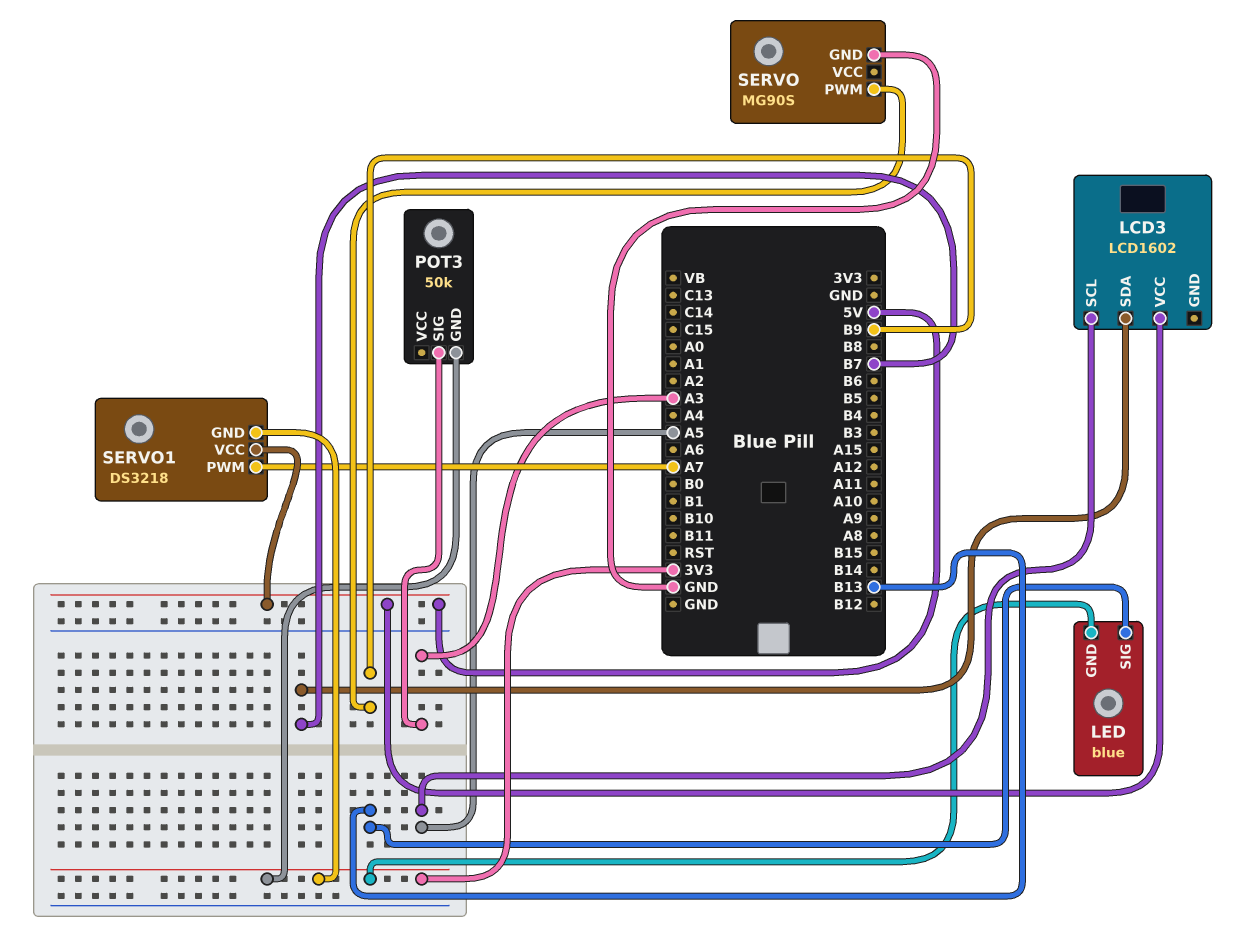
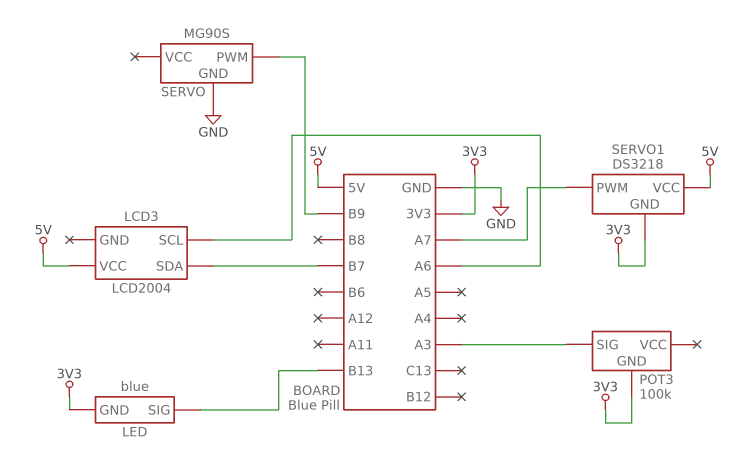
LCD3: LCD1602 -> LCD2004
LCD3 pin SCL: A5 -> A6
POT3: 50k -> 100k

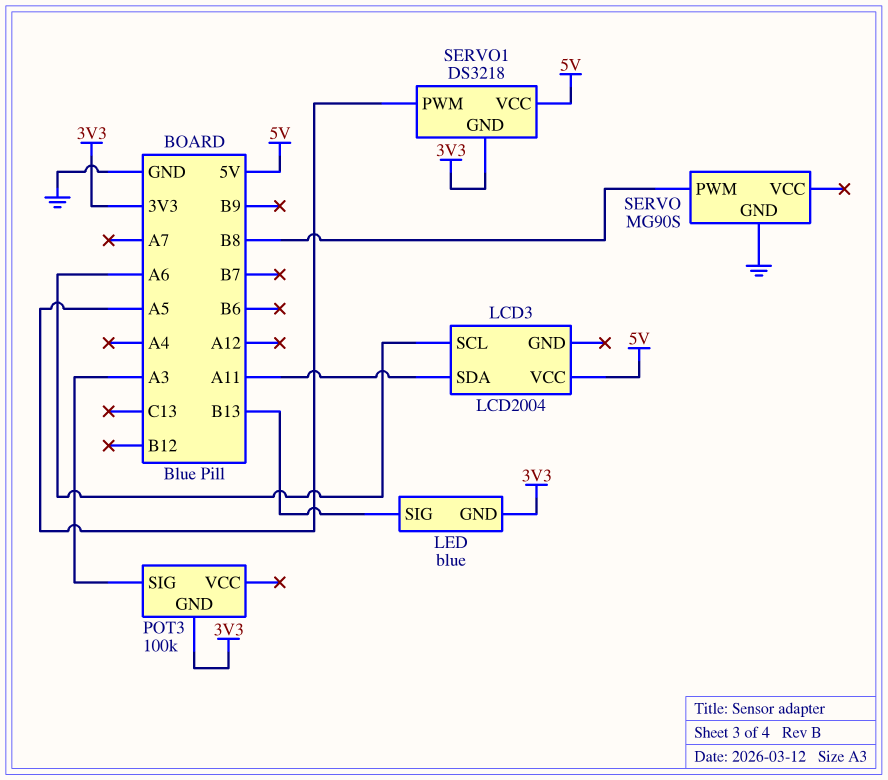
LCD3 pin SDA: B7 -> A11
SERVO pin PWM: B9 -> B8
SERVO1 pin PWM: A7 -> A5

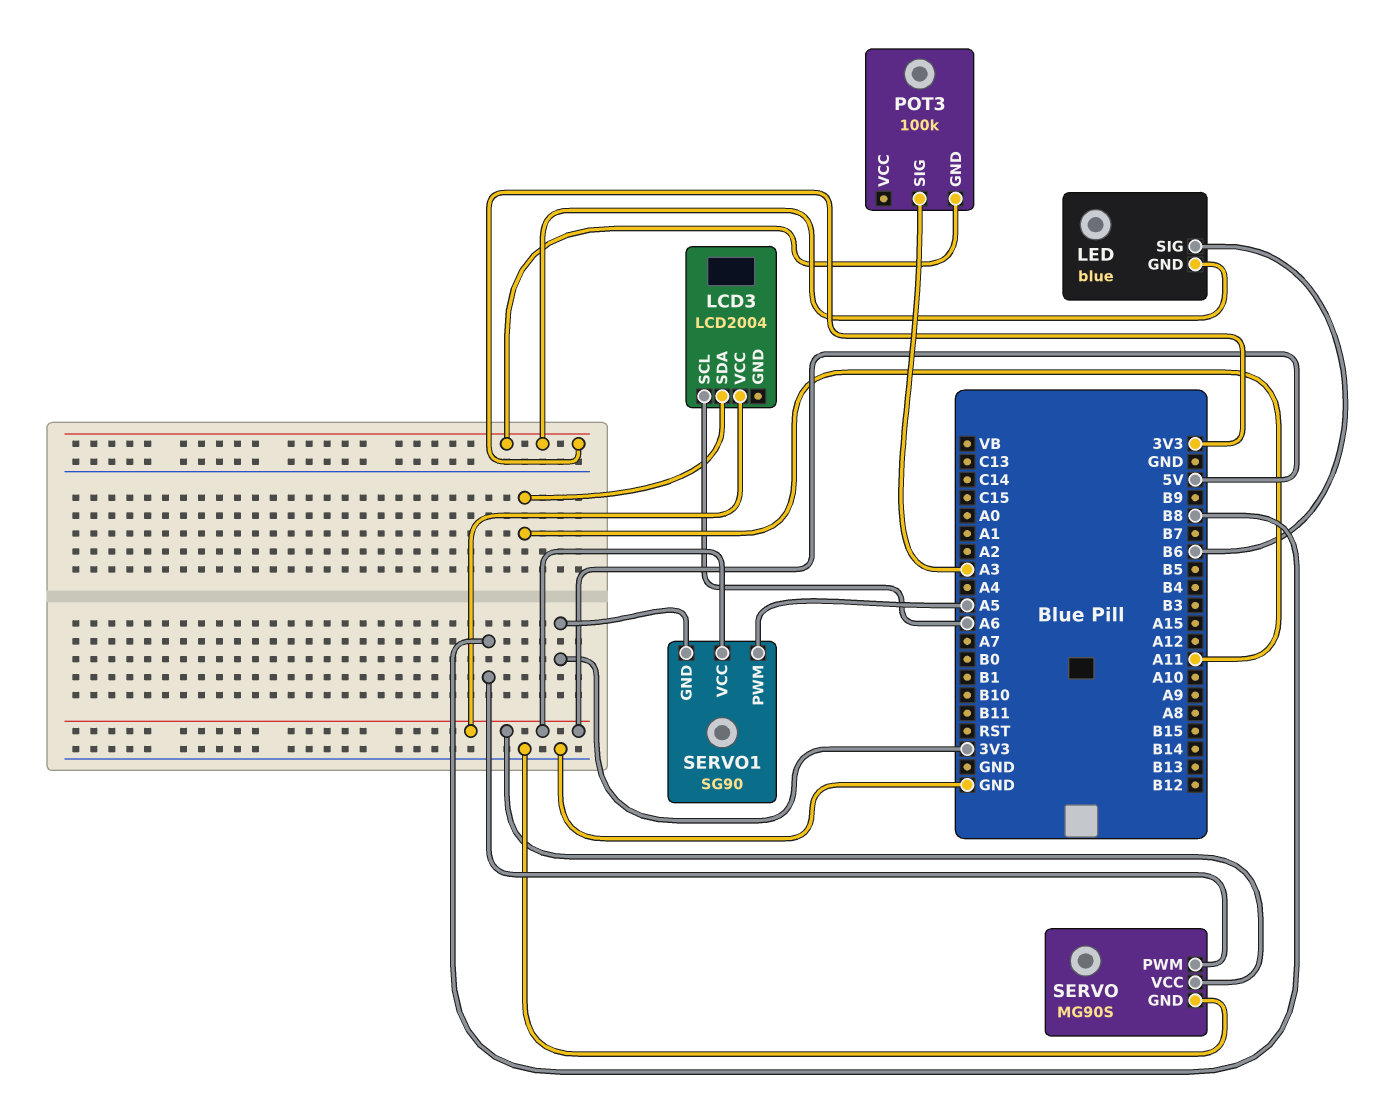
LED pin SIG: B13 -> B6
SERVO pin VCC: none -> 5V
SERVO1: DS3218 -> SG90

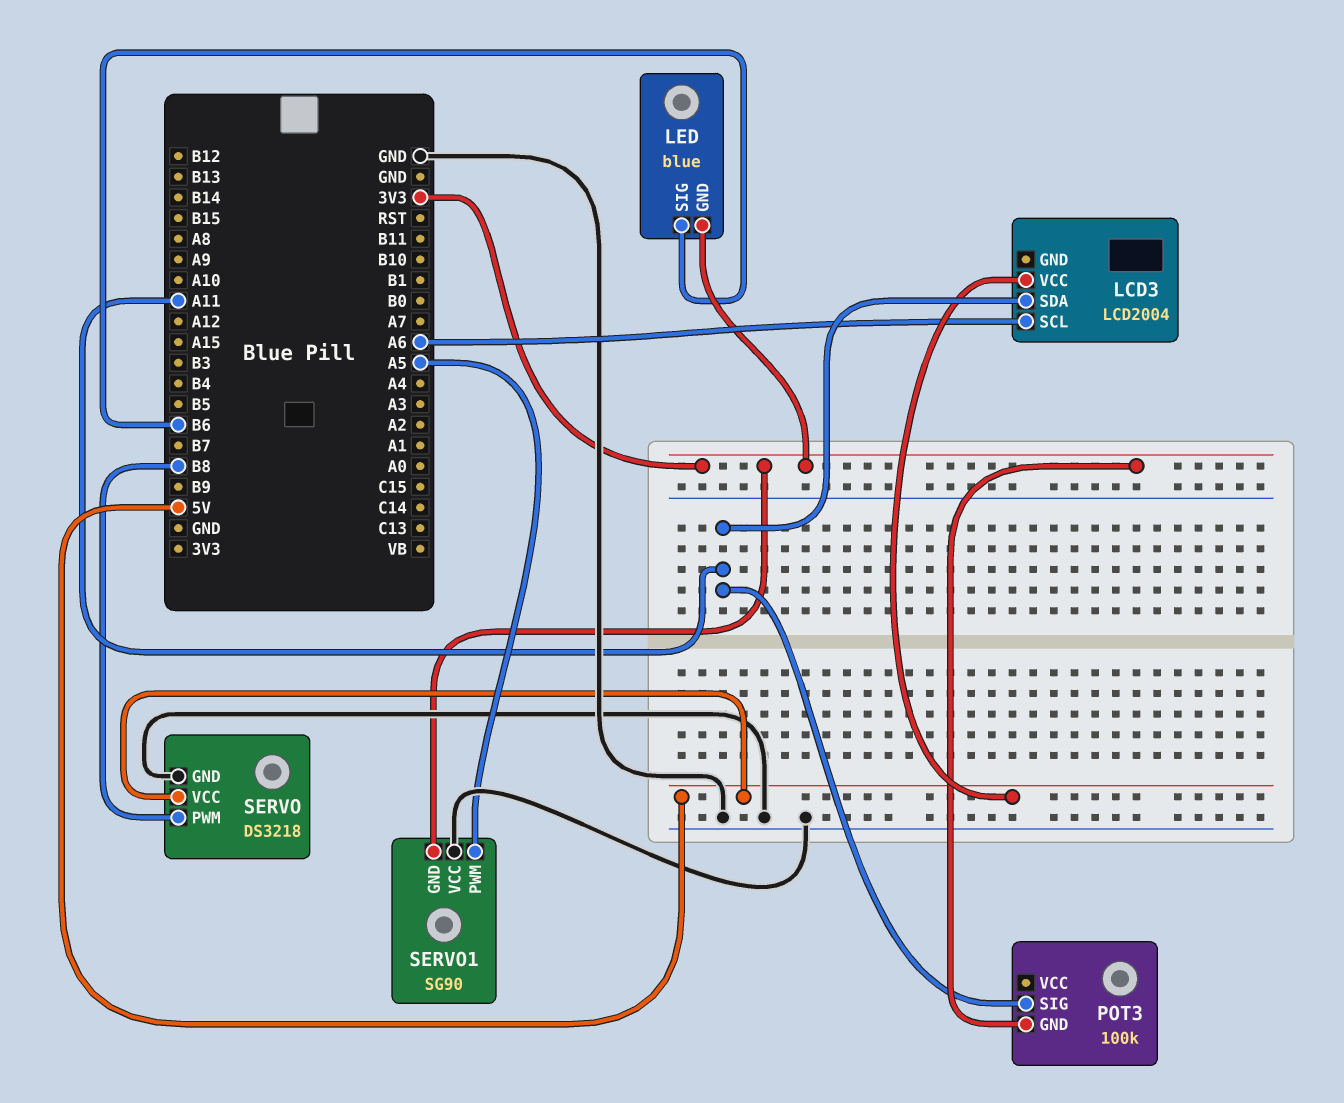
POT3 pin SIG: A3 -> A11
SERVO: MG90S -> DS3218
SERVO1 pin VCC: 5V -> GND

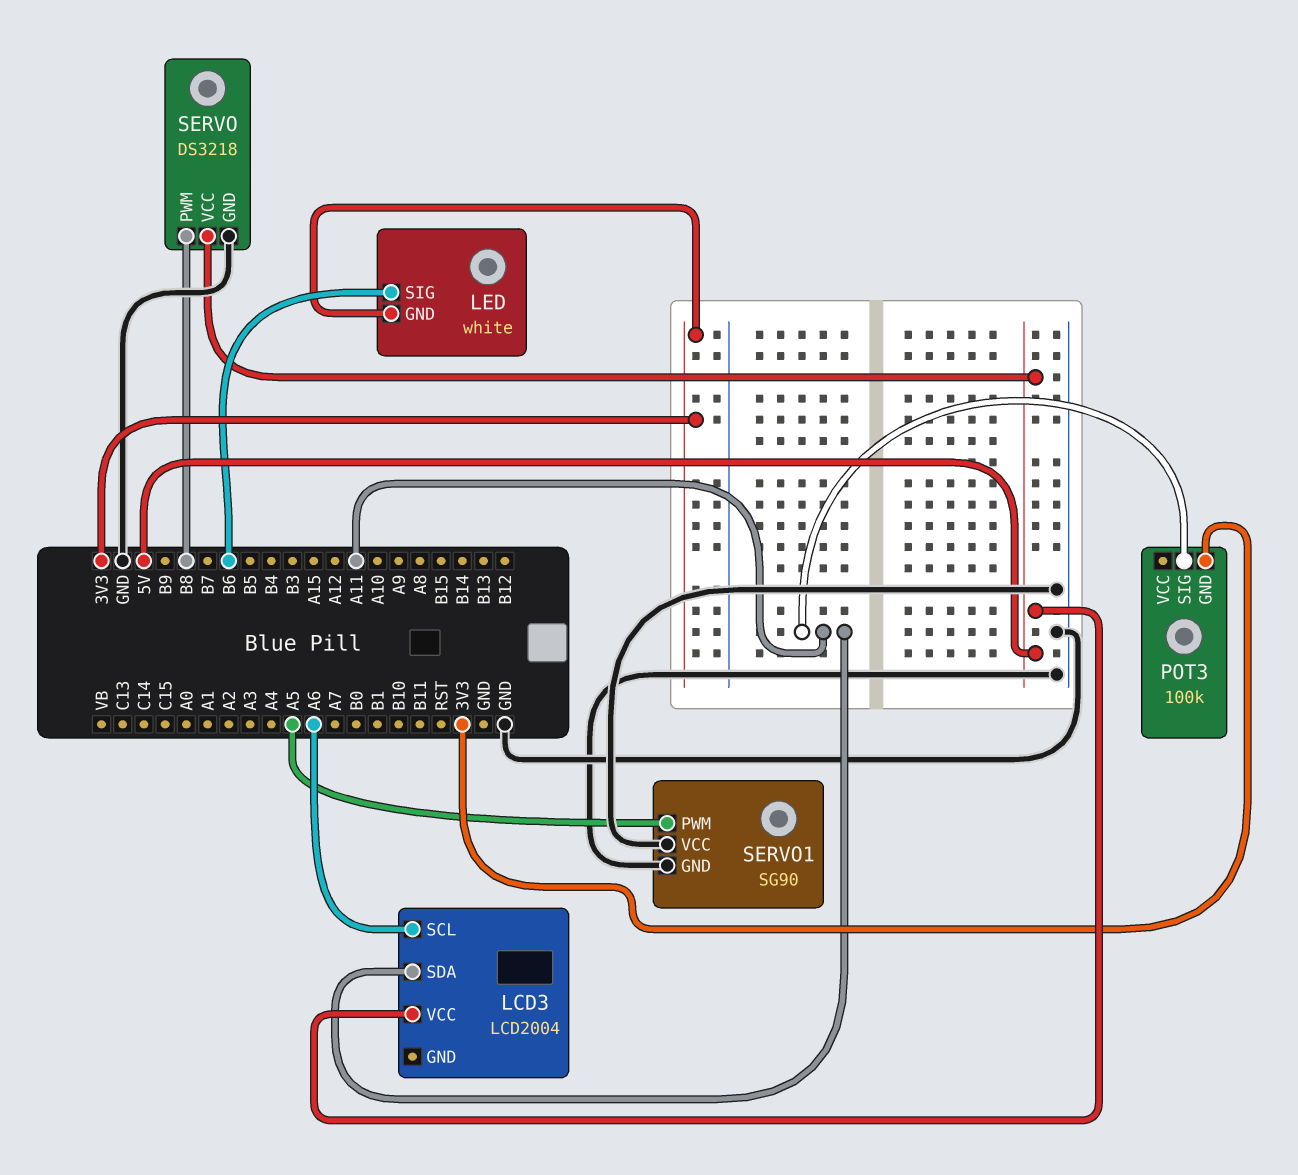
LED: blue -> white
SERVO1 pin GND: 3V3 -> GND

